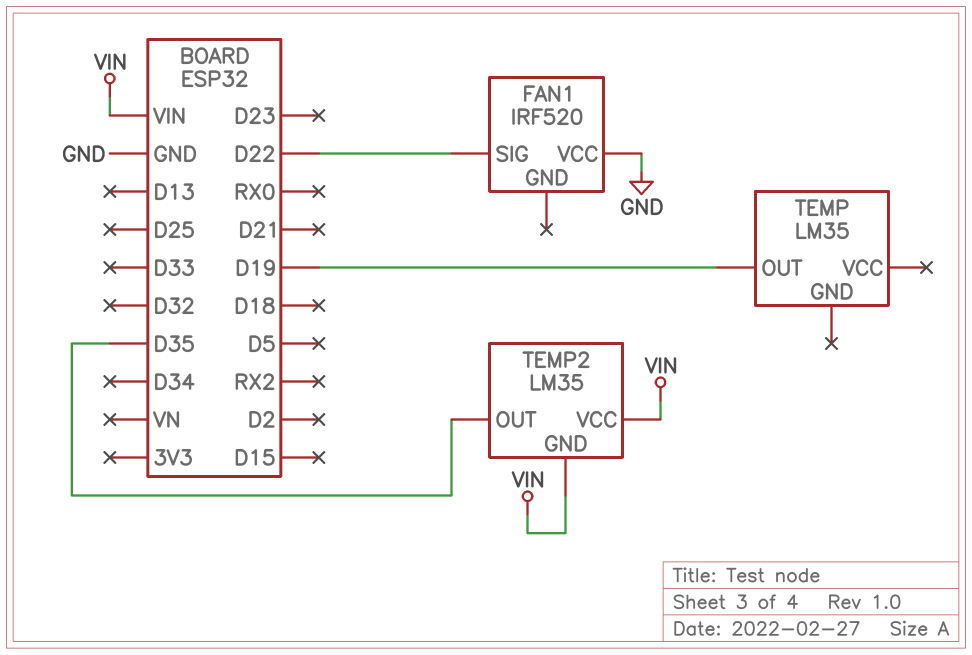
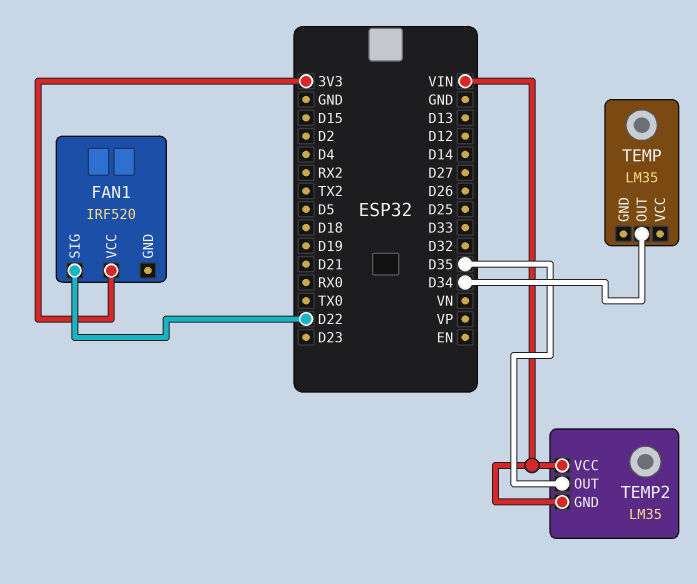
FAN1 pin VCC: GND -> 3V3
TEMP pin OUT: D19 -> D34

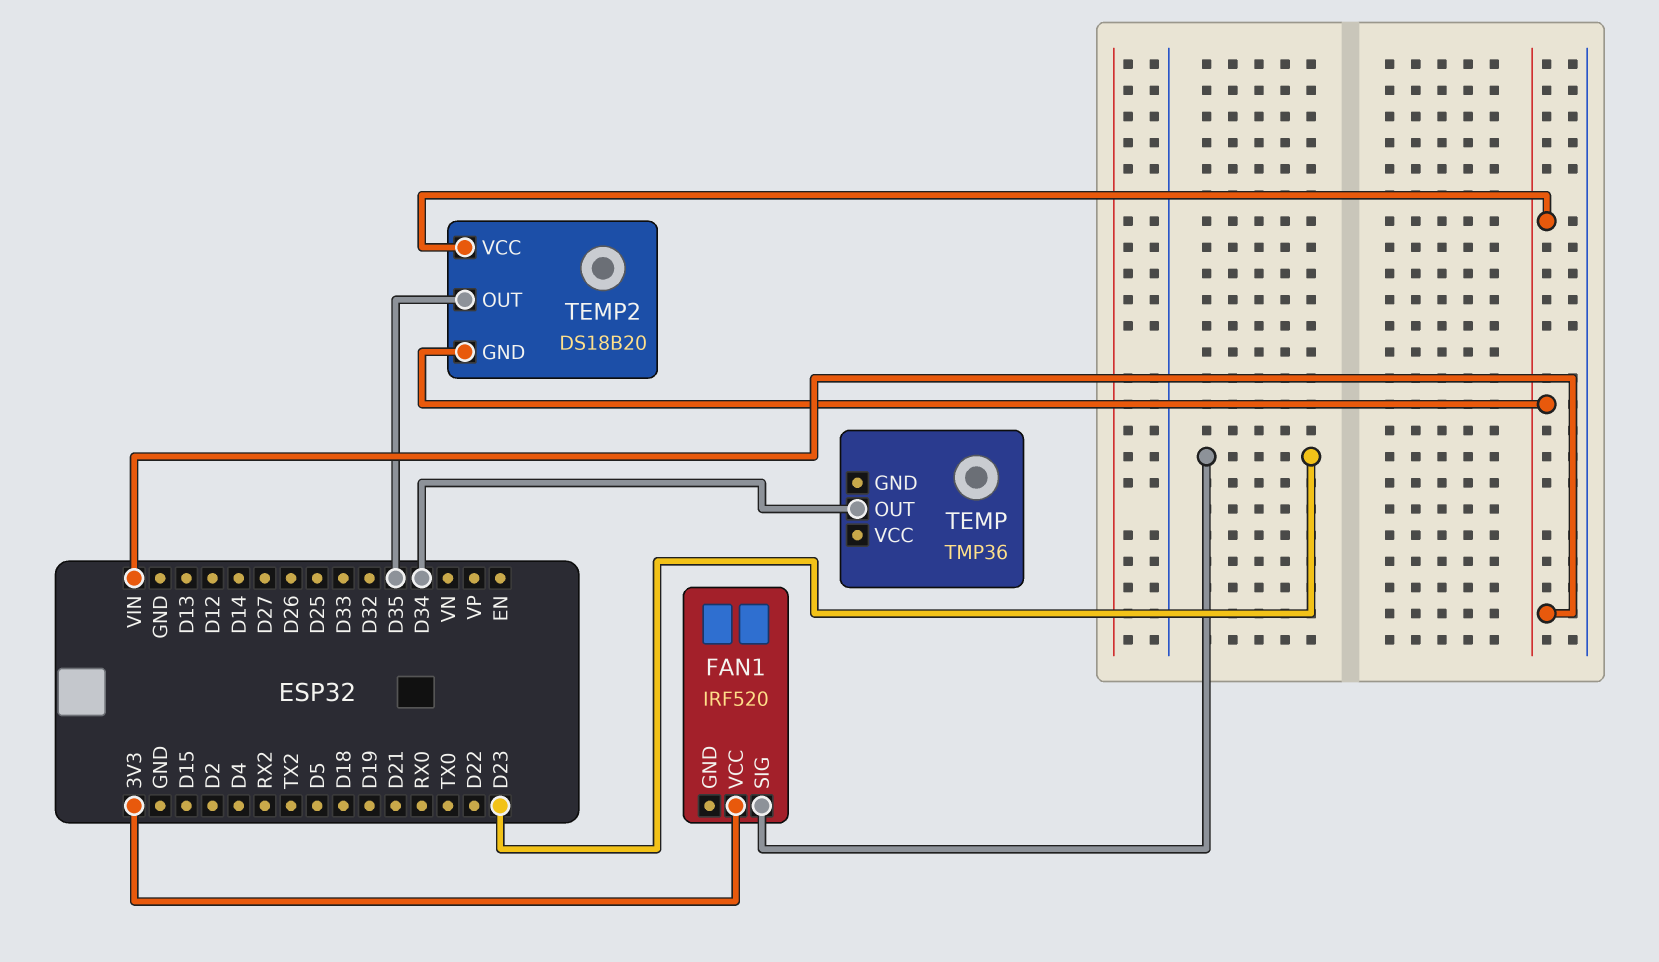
FAN1 pin SIG: D22 -> D23
TEMP: LM35 -> TMP36
TEMP2: LM35 -> DS18B20

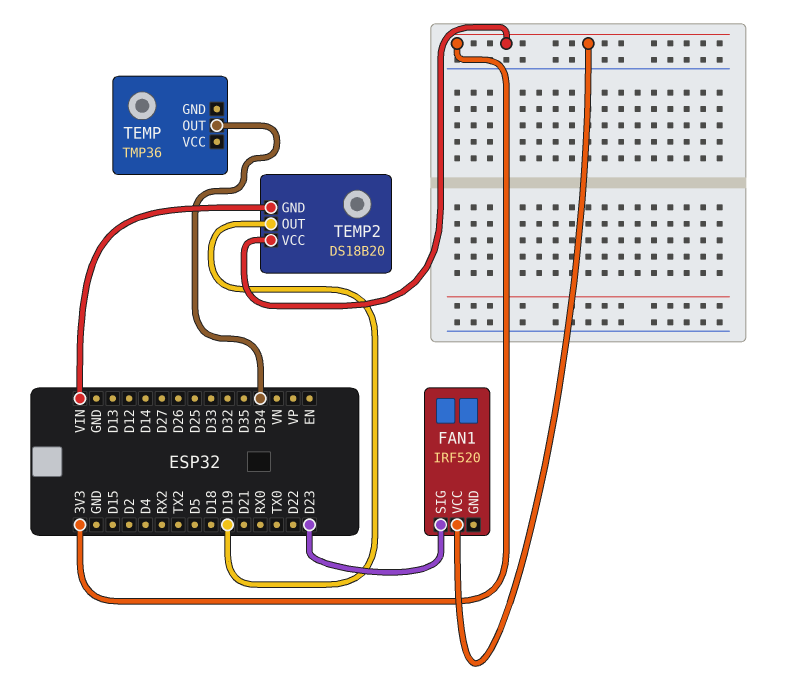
TEMP2 pin OUT: D35 -> D19
TEMP2 pin VCC: VIN -> 3V3

